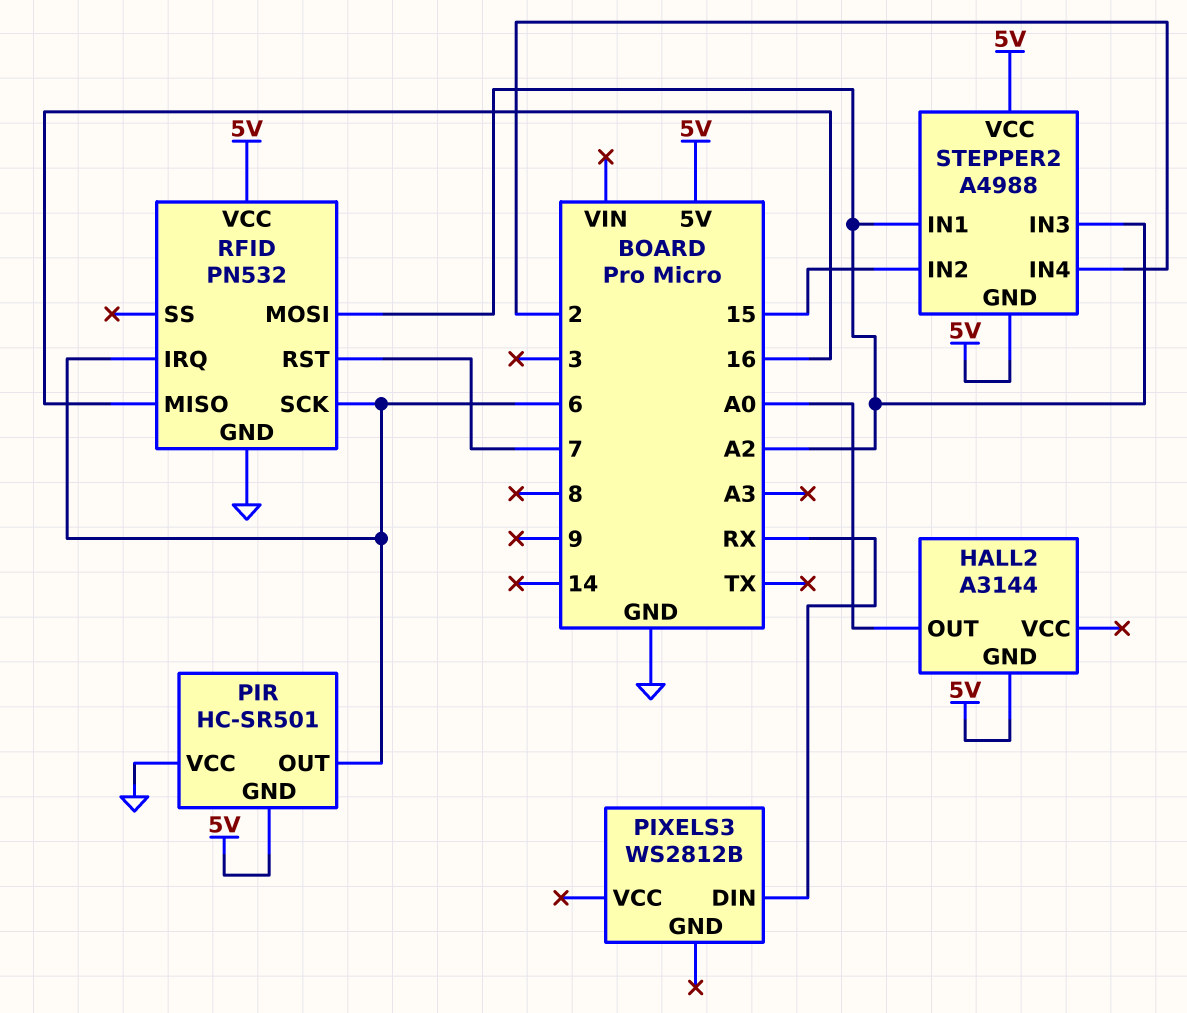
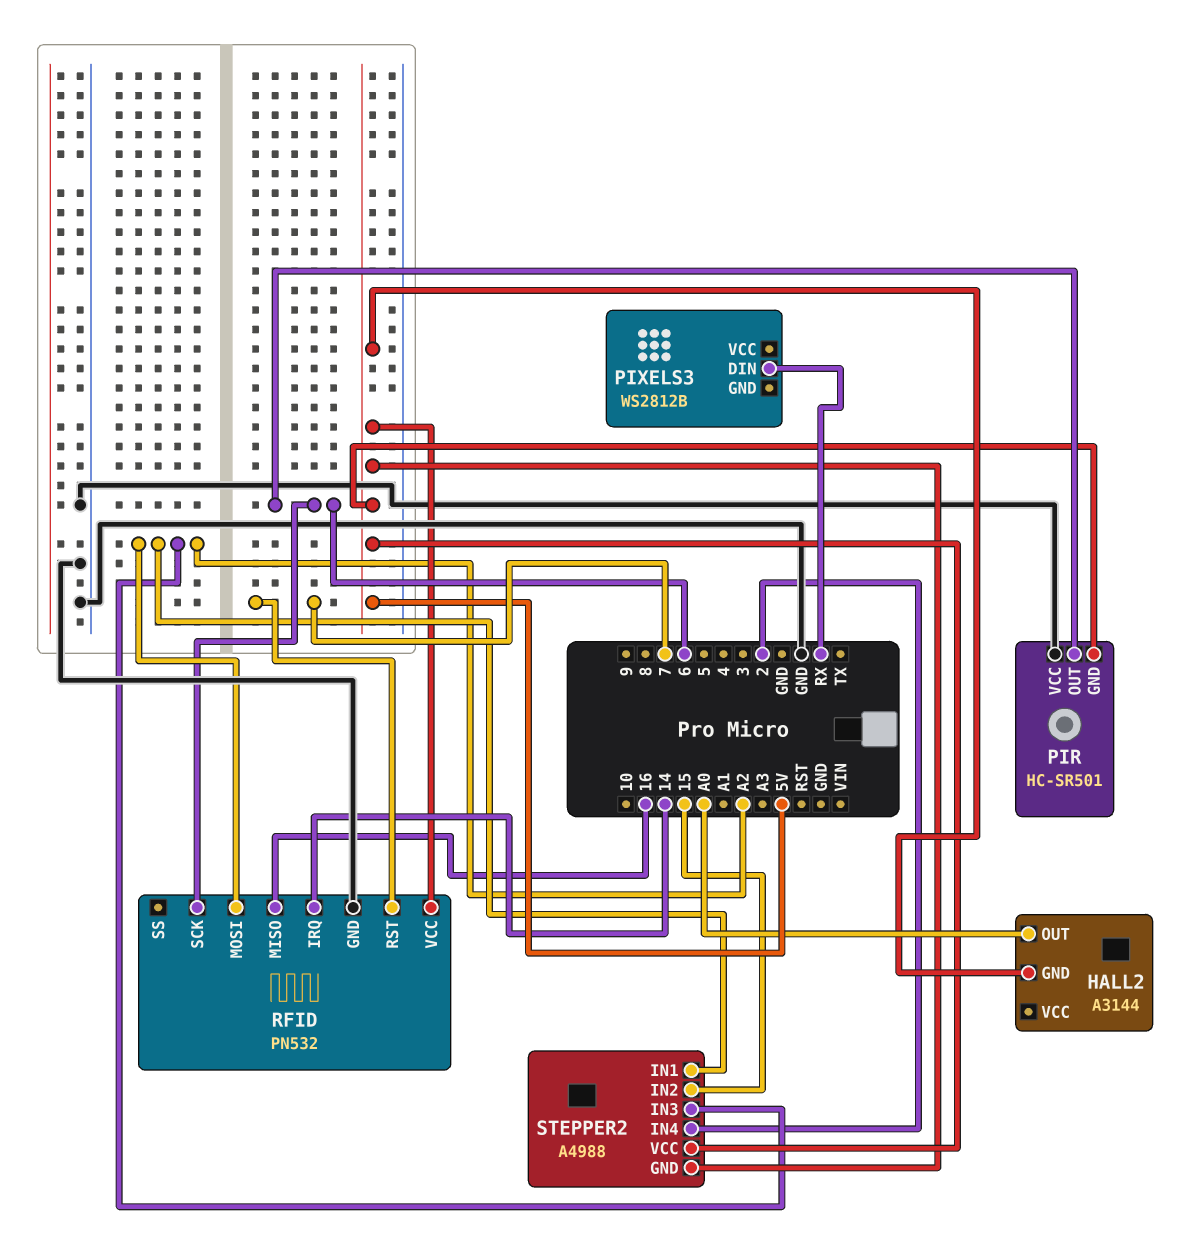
RFID pin IRQ: 6 -> 14

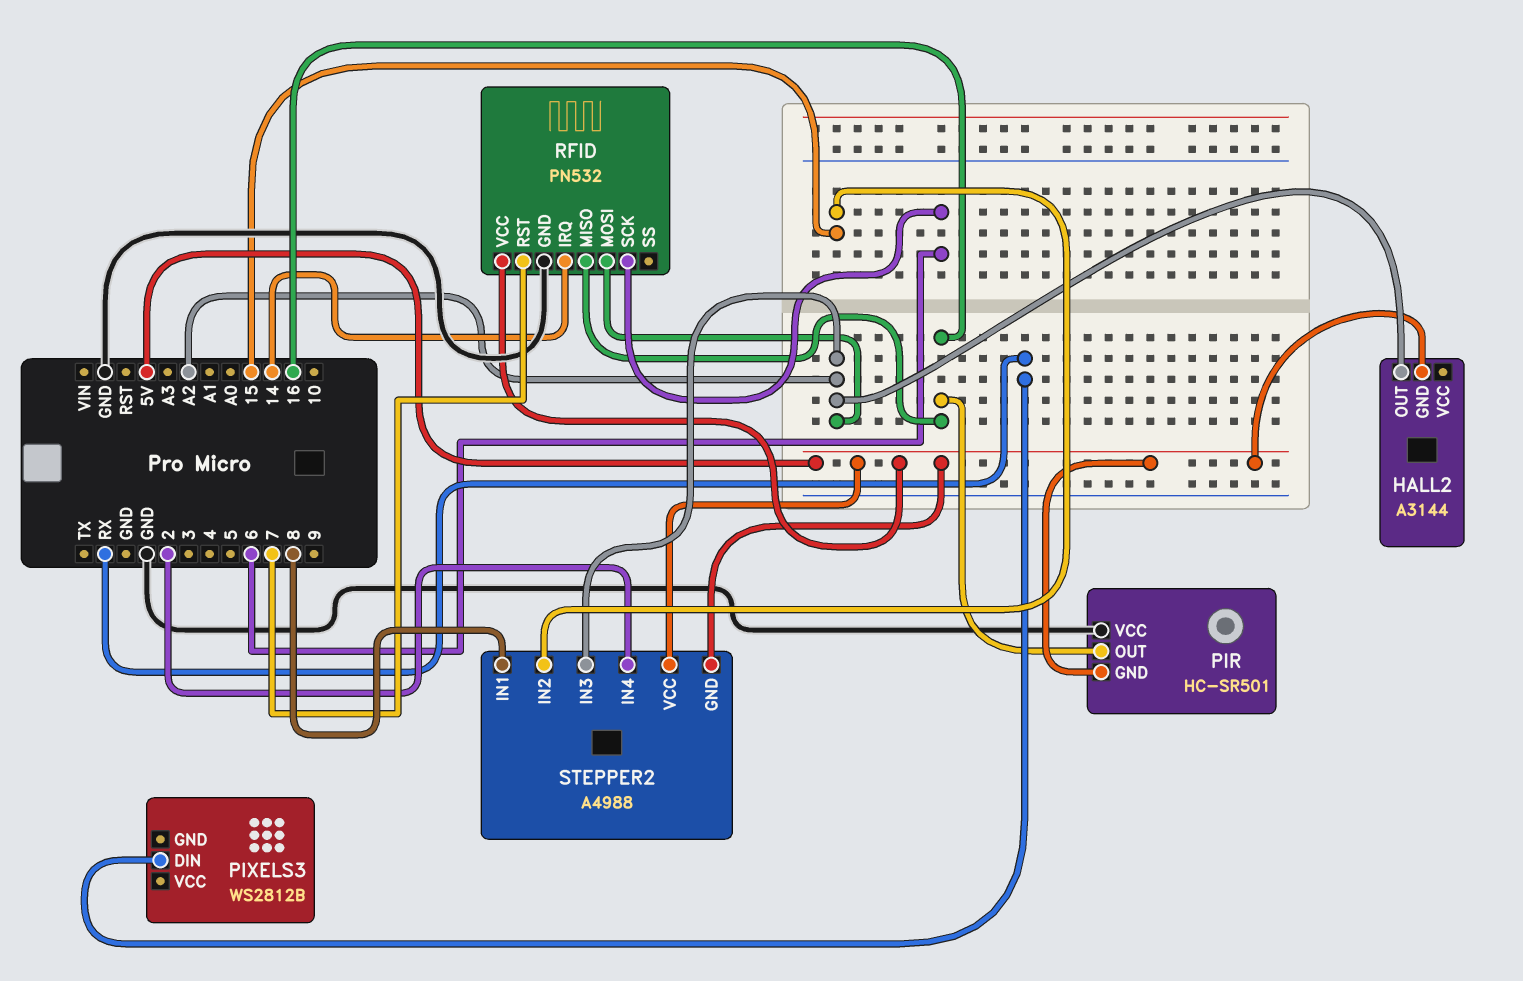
HALL2 pin OUT: A0 -> A2
PIR pin OUT: 6 -> 16
STEPPER2 pin IN1: A2 -> 8

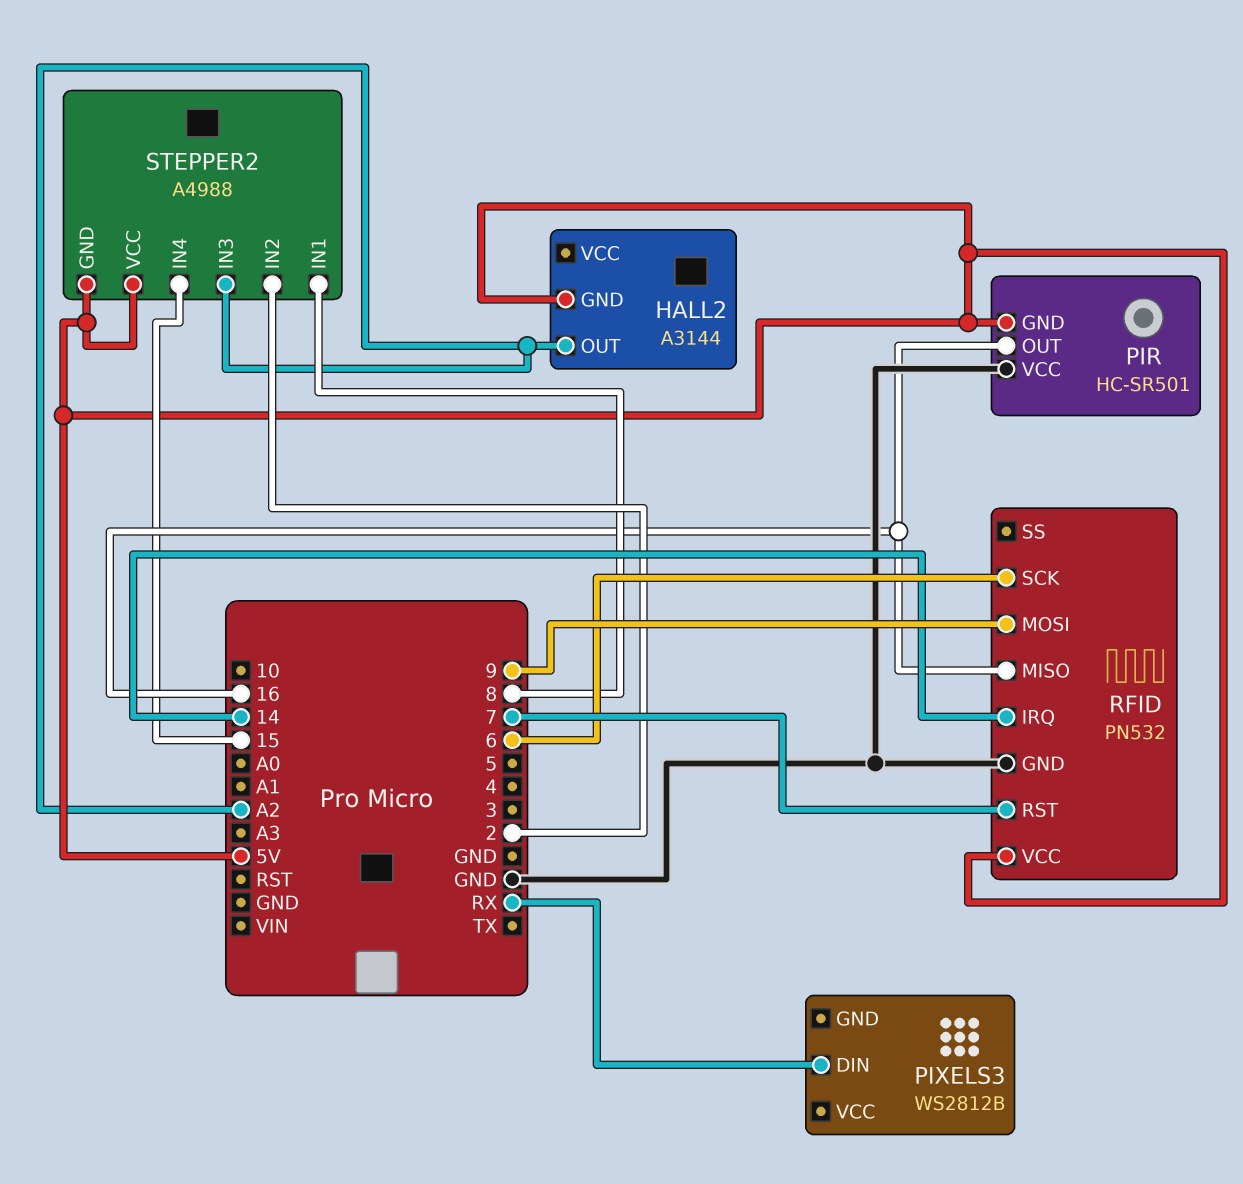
RFID pin MOSI: A2 -> 9
STEPPER2 pin IN2: 15 -> 2
STEPPER2 pin IN4: 2 -> 15

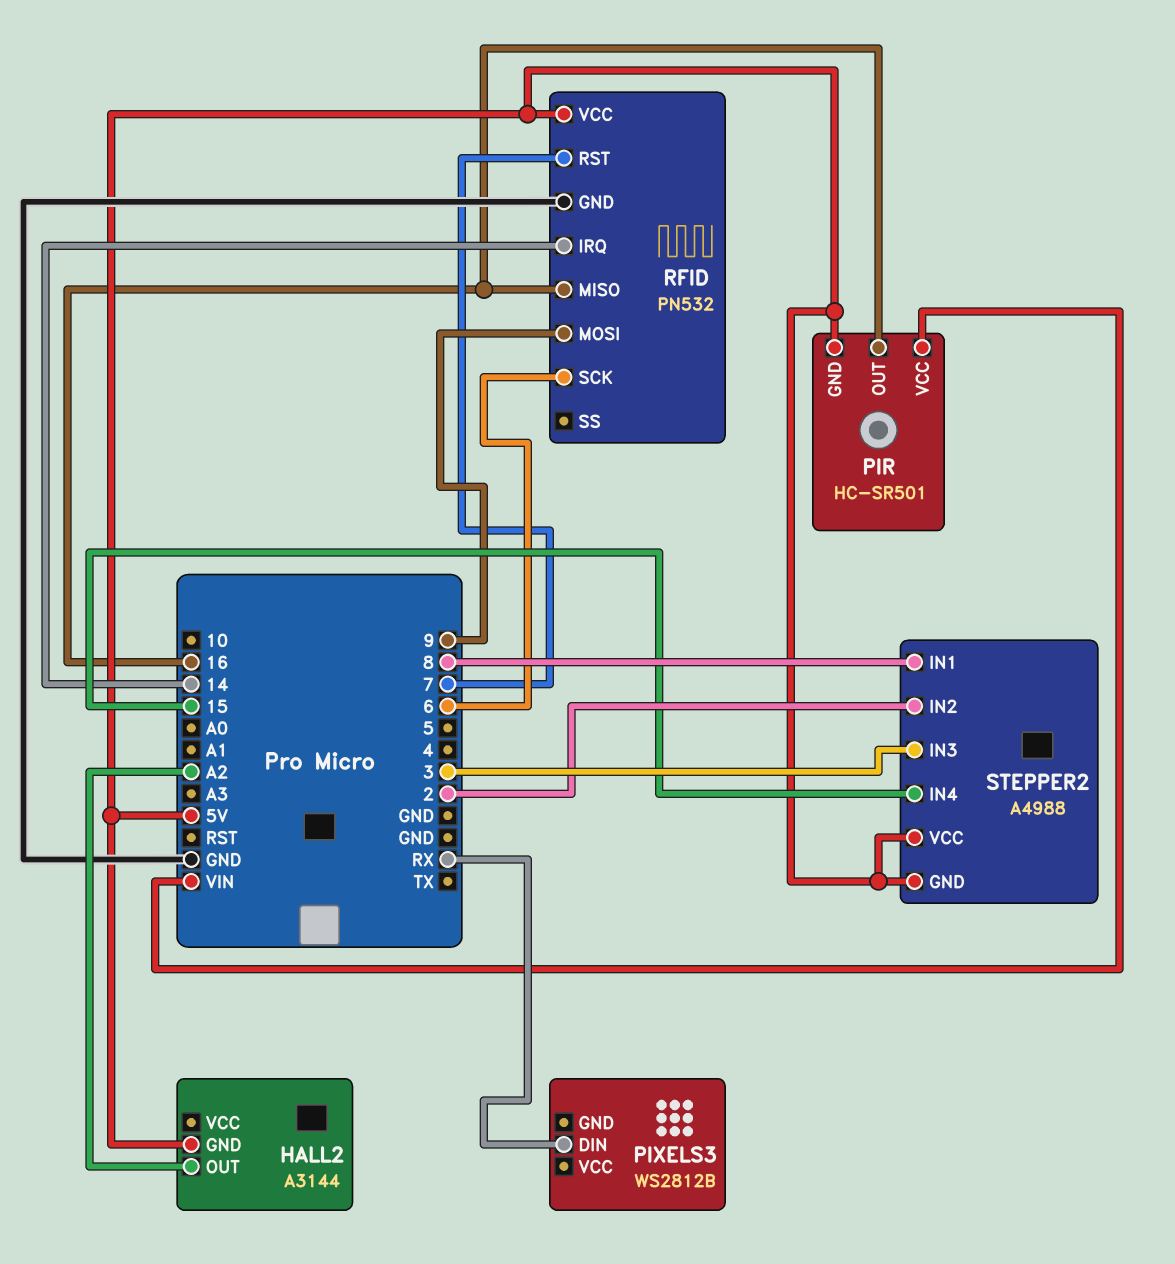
PIR pin VCC: GND -> VIN
STEPPER2 pin IN3: A2 -> 3

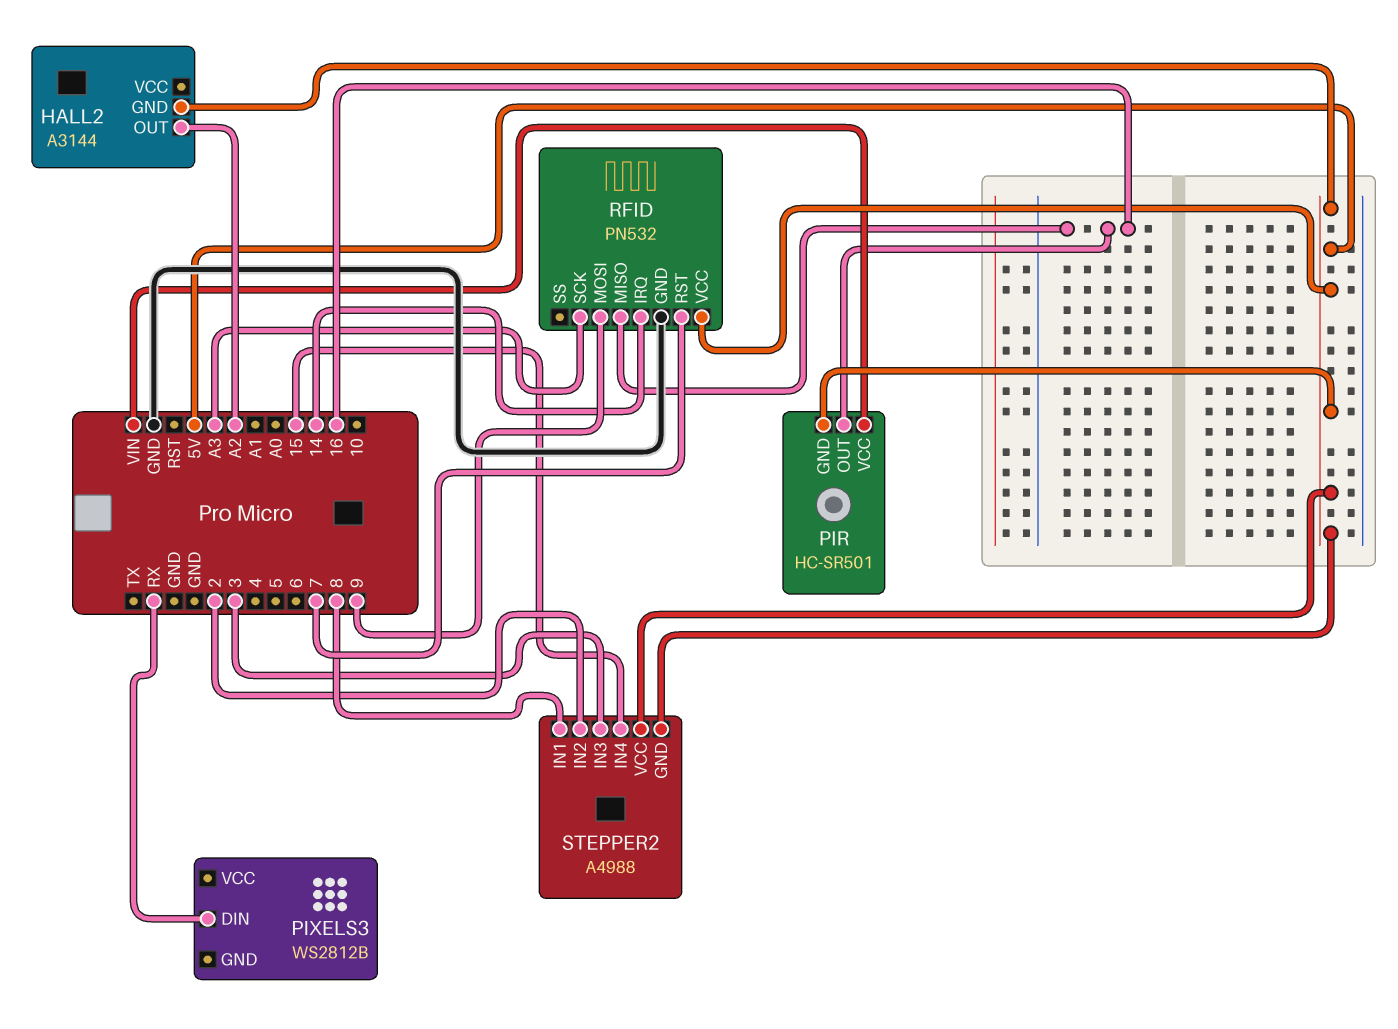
RFID pin SCK: 6 -> A3

